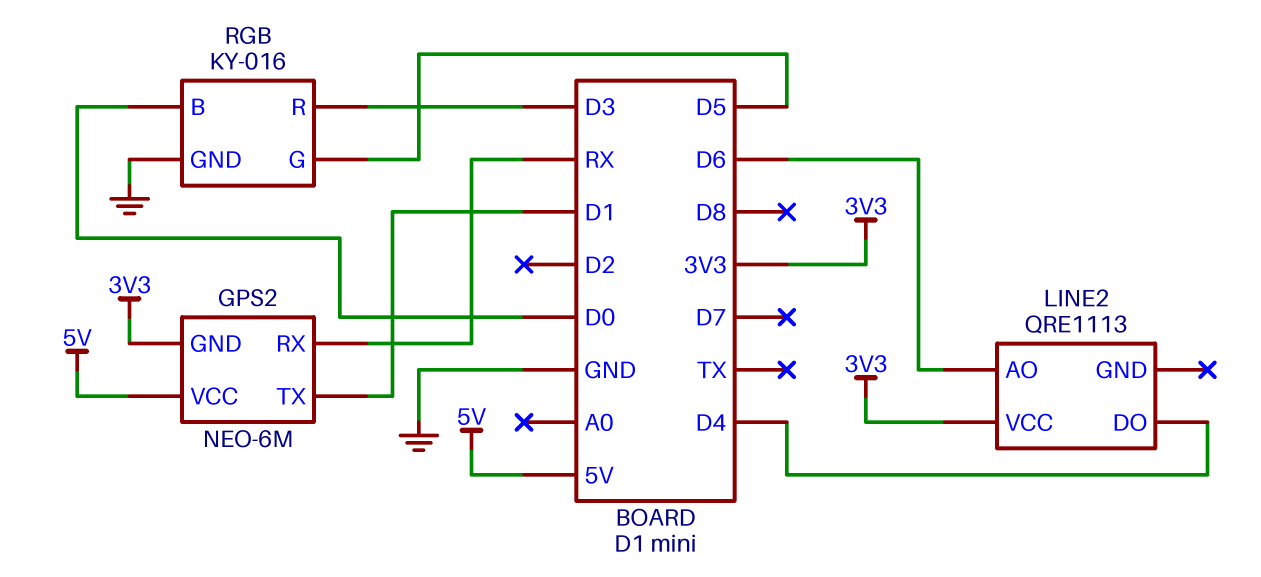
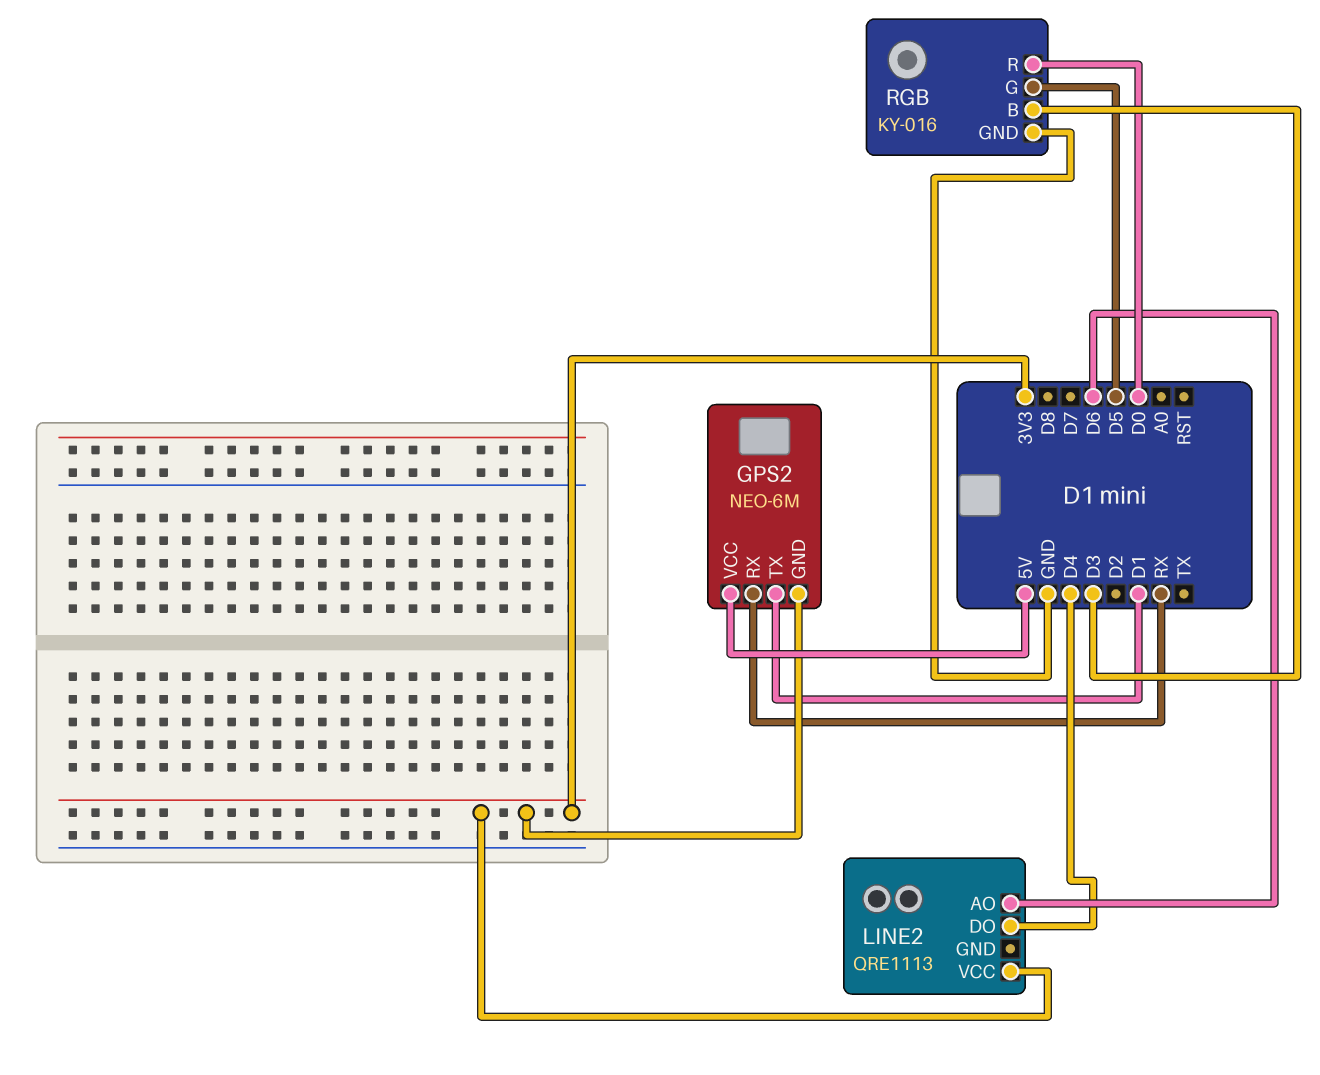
RGB pin B: D0 -> D3
RGB pin R: D3 -> D0

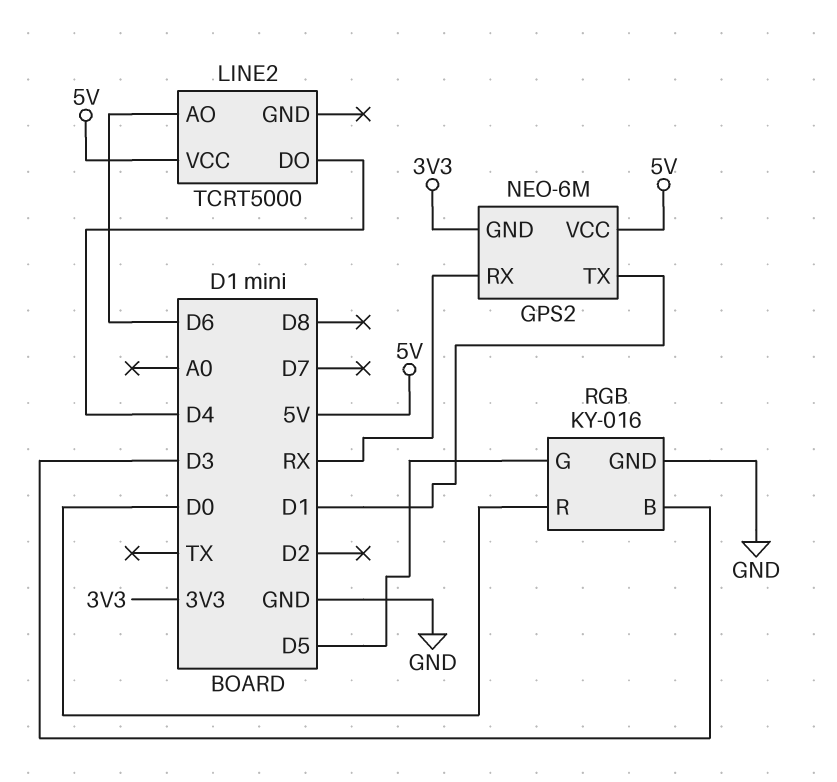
LINE2: QRE1113 -> TCRT5000
LINE2 pin VCC: 3V3 -> 5V

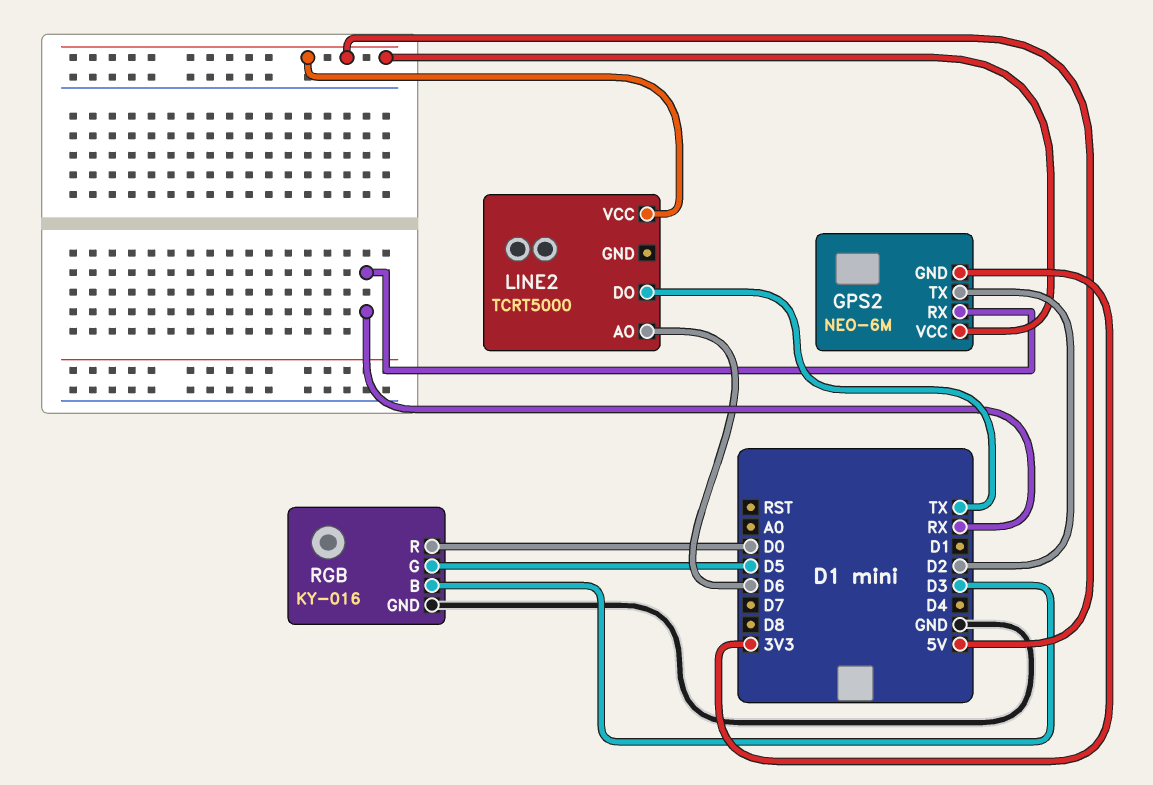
GPS2 pin TX: D1 -> D2
LINE2 pin DO: D4 -> TX

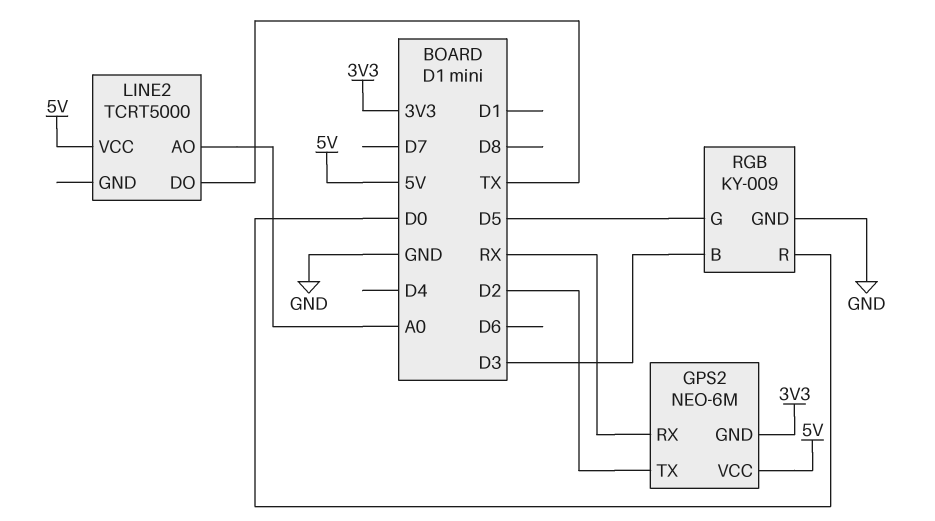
LINE2 pin AO: D6 -> A0
RGB: KY-016 -> KY-009

